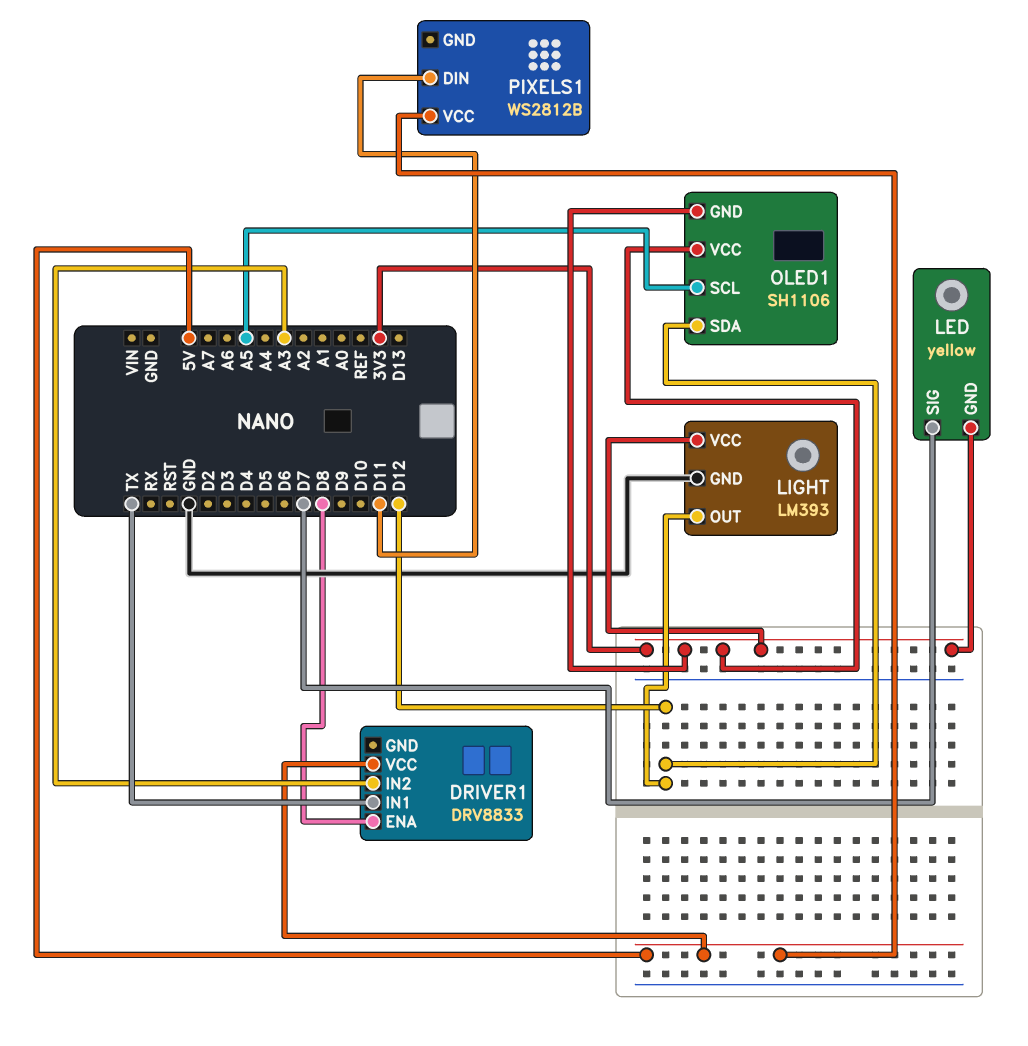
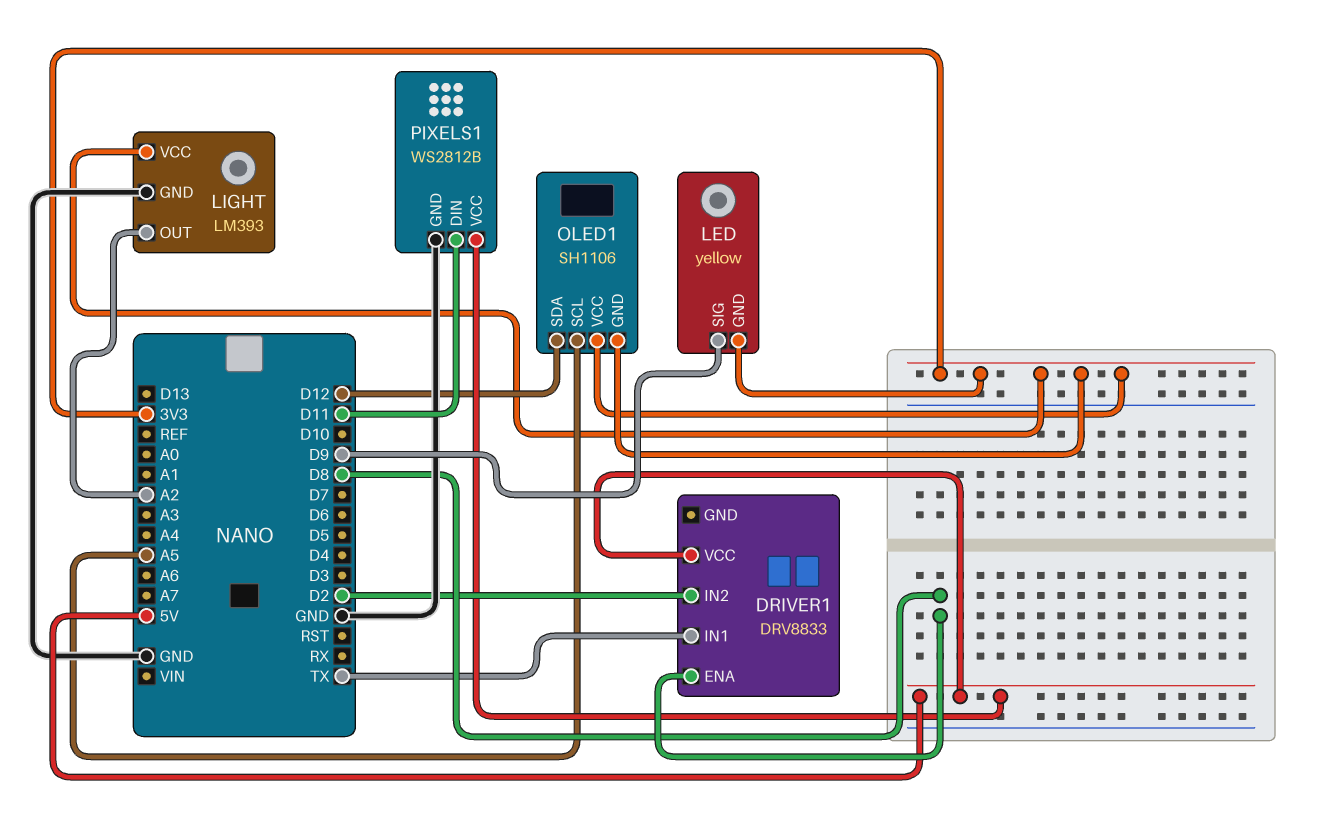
DRIVER1 pin IN2: A3 -> D2
LED pin SIG: D7 -> D9
LIGHT pin OUT: D12 -> A2
PIXELS1 pin GND: none -> GND

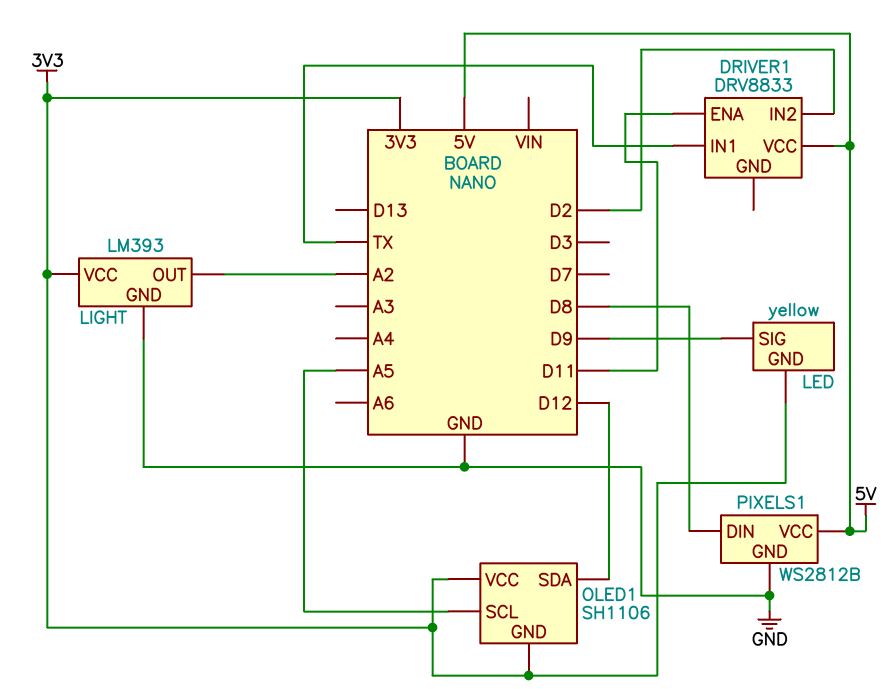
DRIVER1 pin ENA: D8 -> D11
PIXELS1 pin DIN: D11 -> D8

